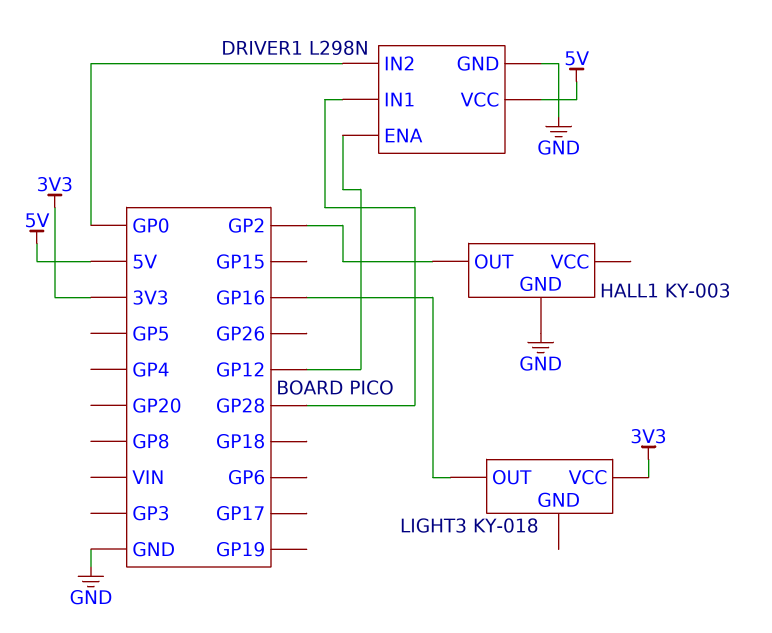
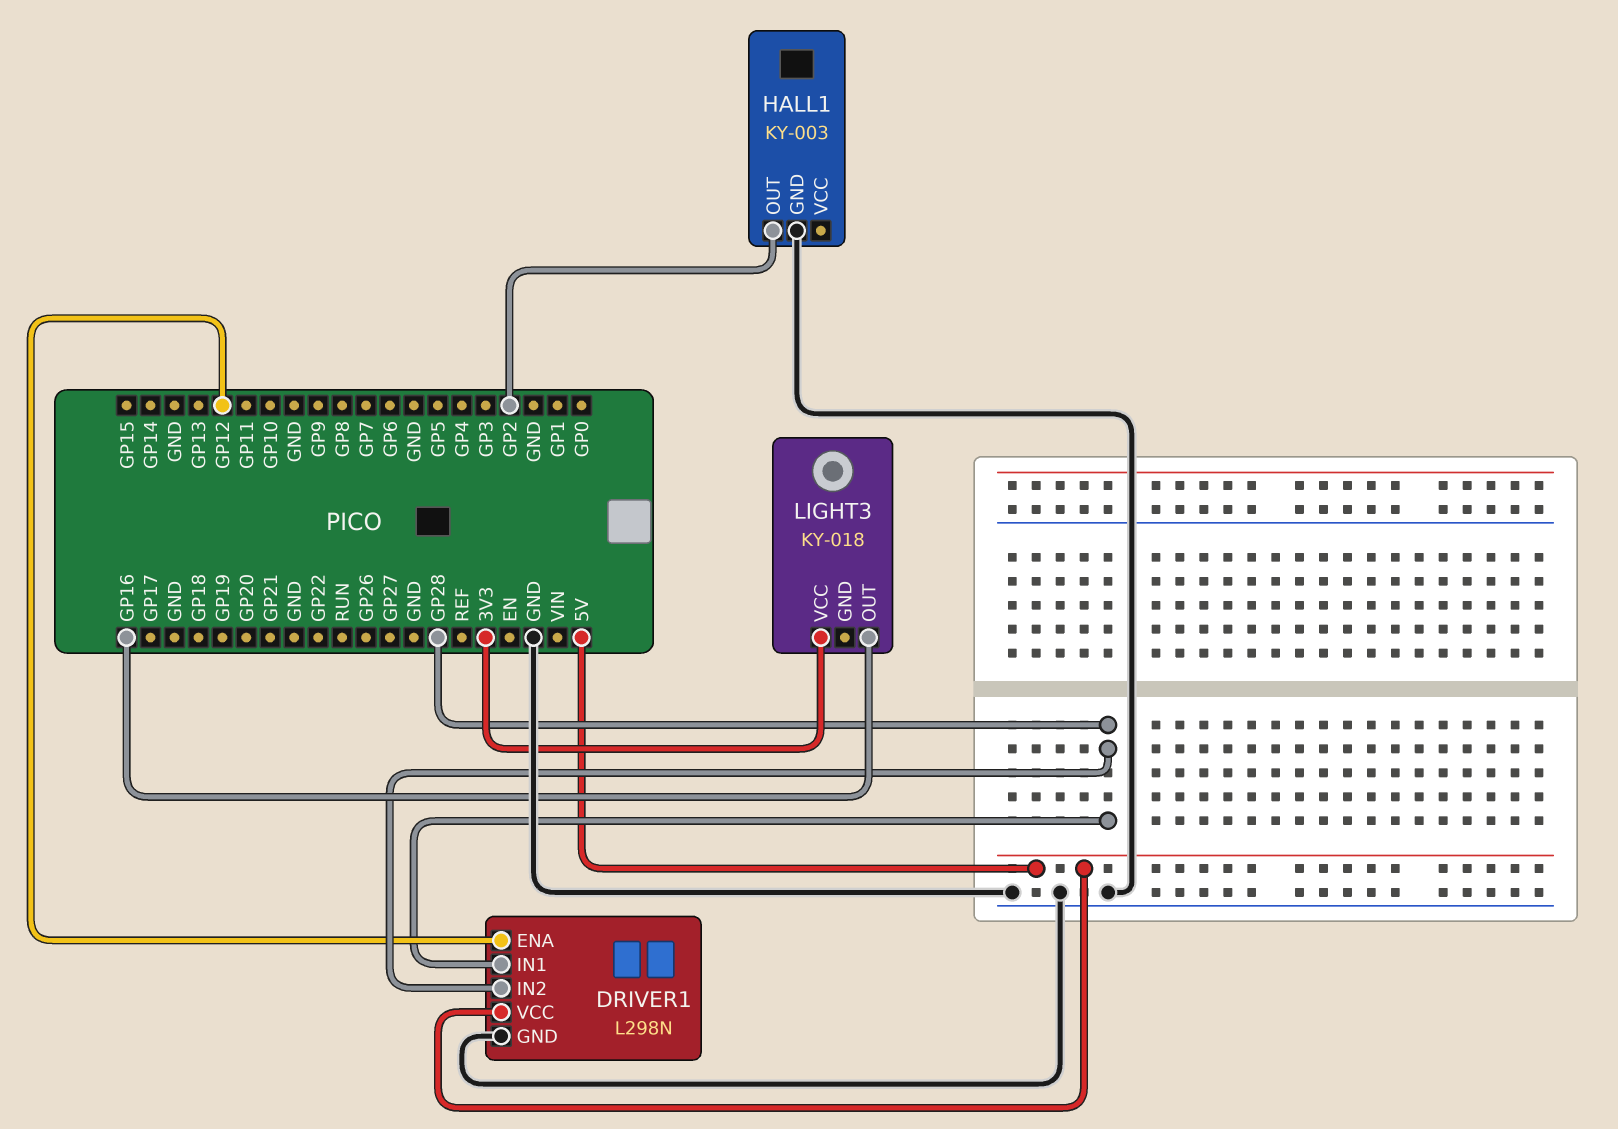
DRIVER1 pin IN2: GP0 -> GP28

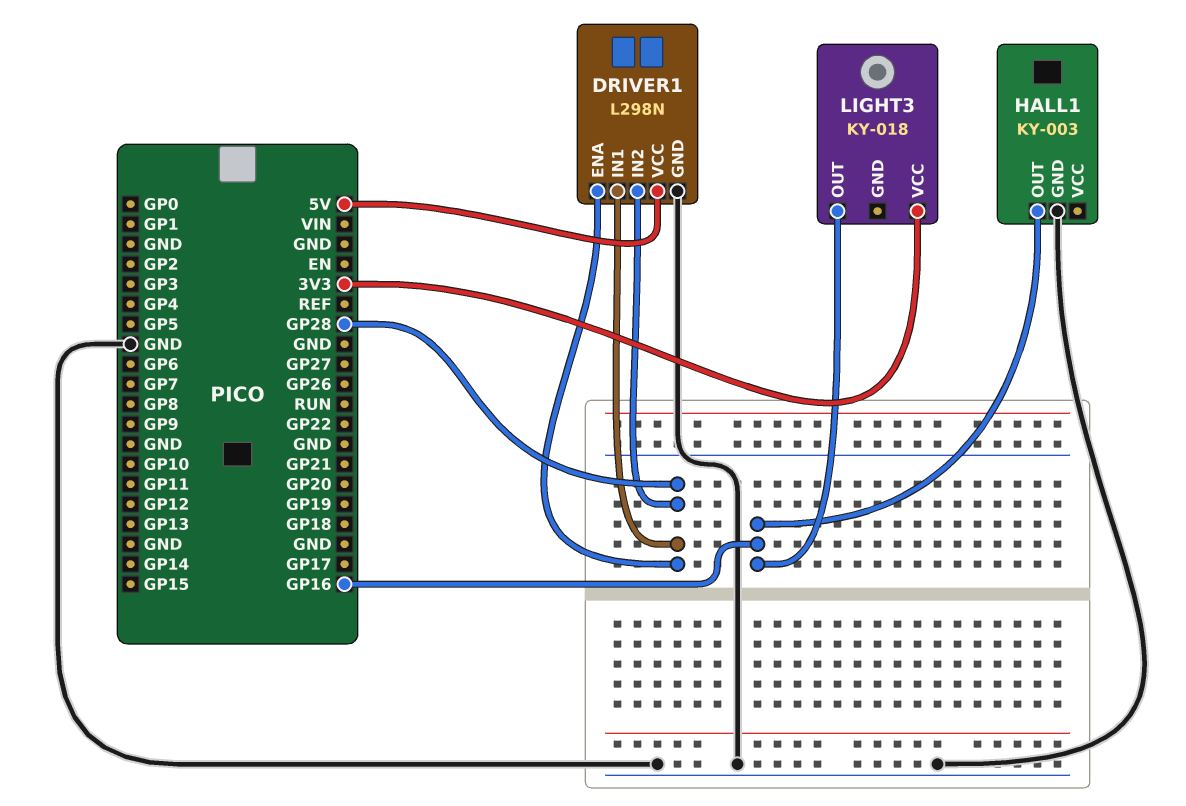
DRIVER1 pin ENA: GP12 -> GP28
HALL1 pin OUT: GP2 -> GP16

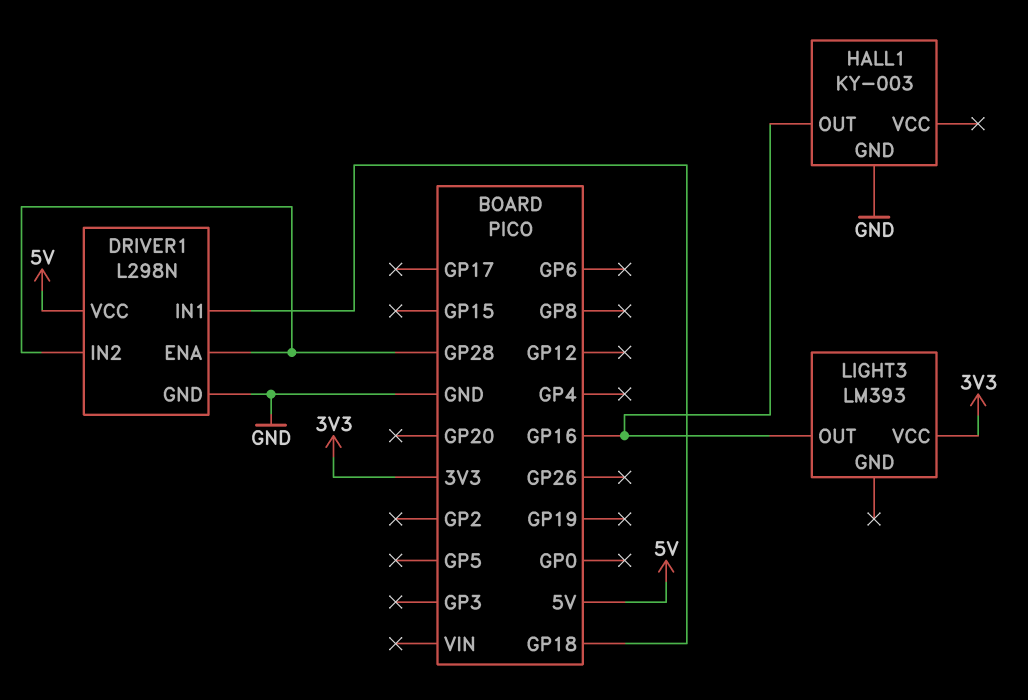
DRIVER1 pin IN1: GP28 -> GP18
LIGHT3: KY-018 -> LM393

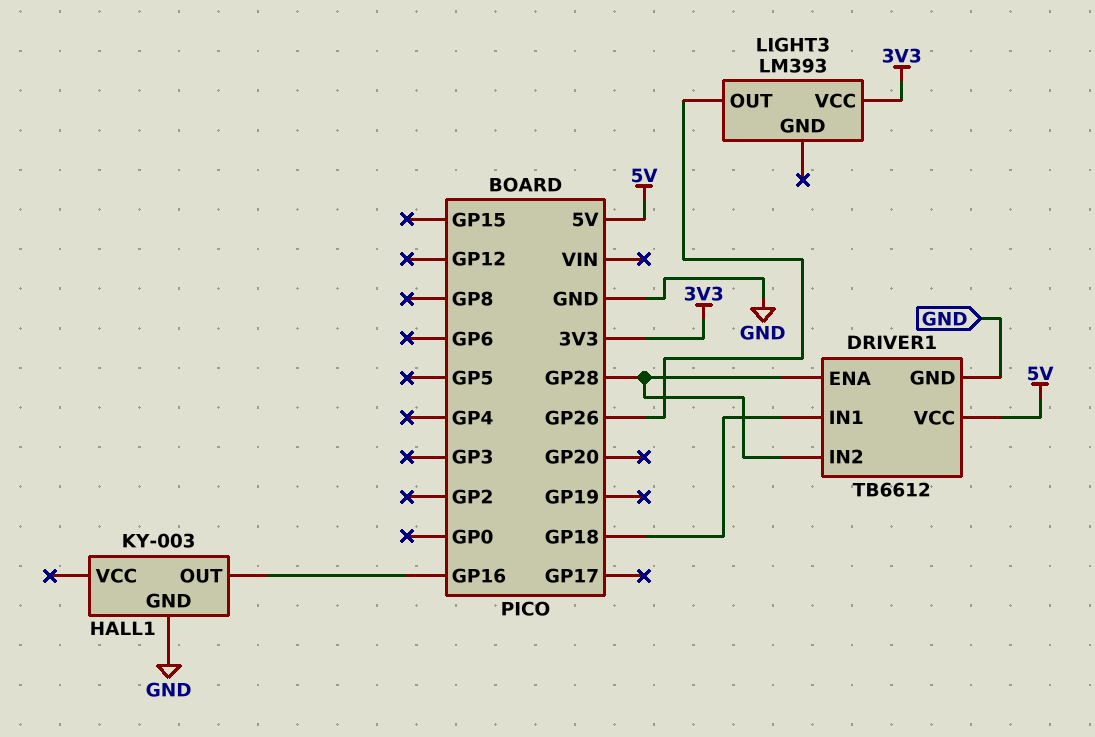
DRIVER1: L298N -> TB6612
LIGHT3 pin OUT: GP16 -> GP26

